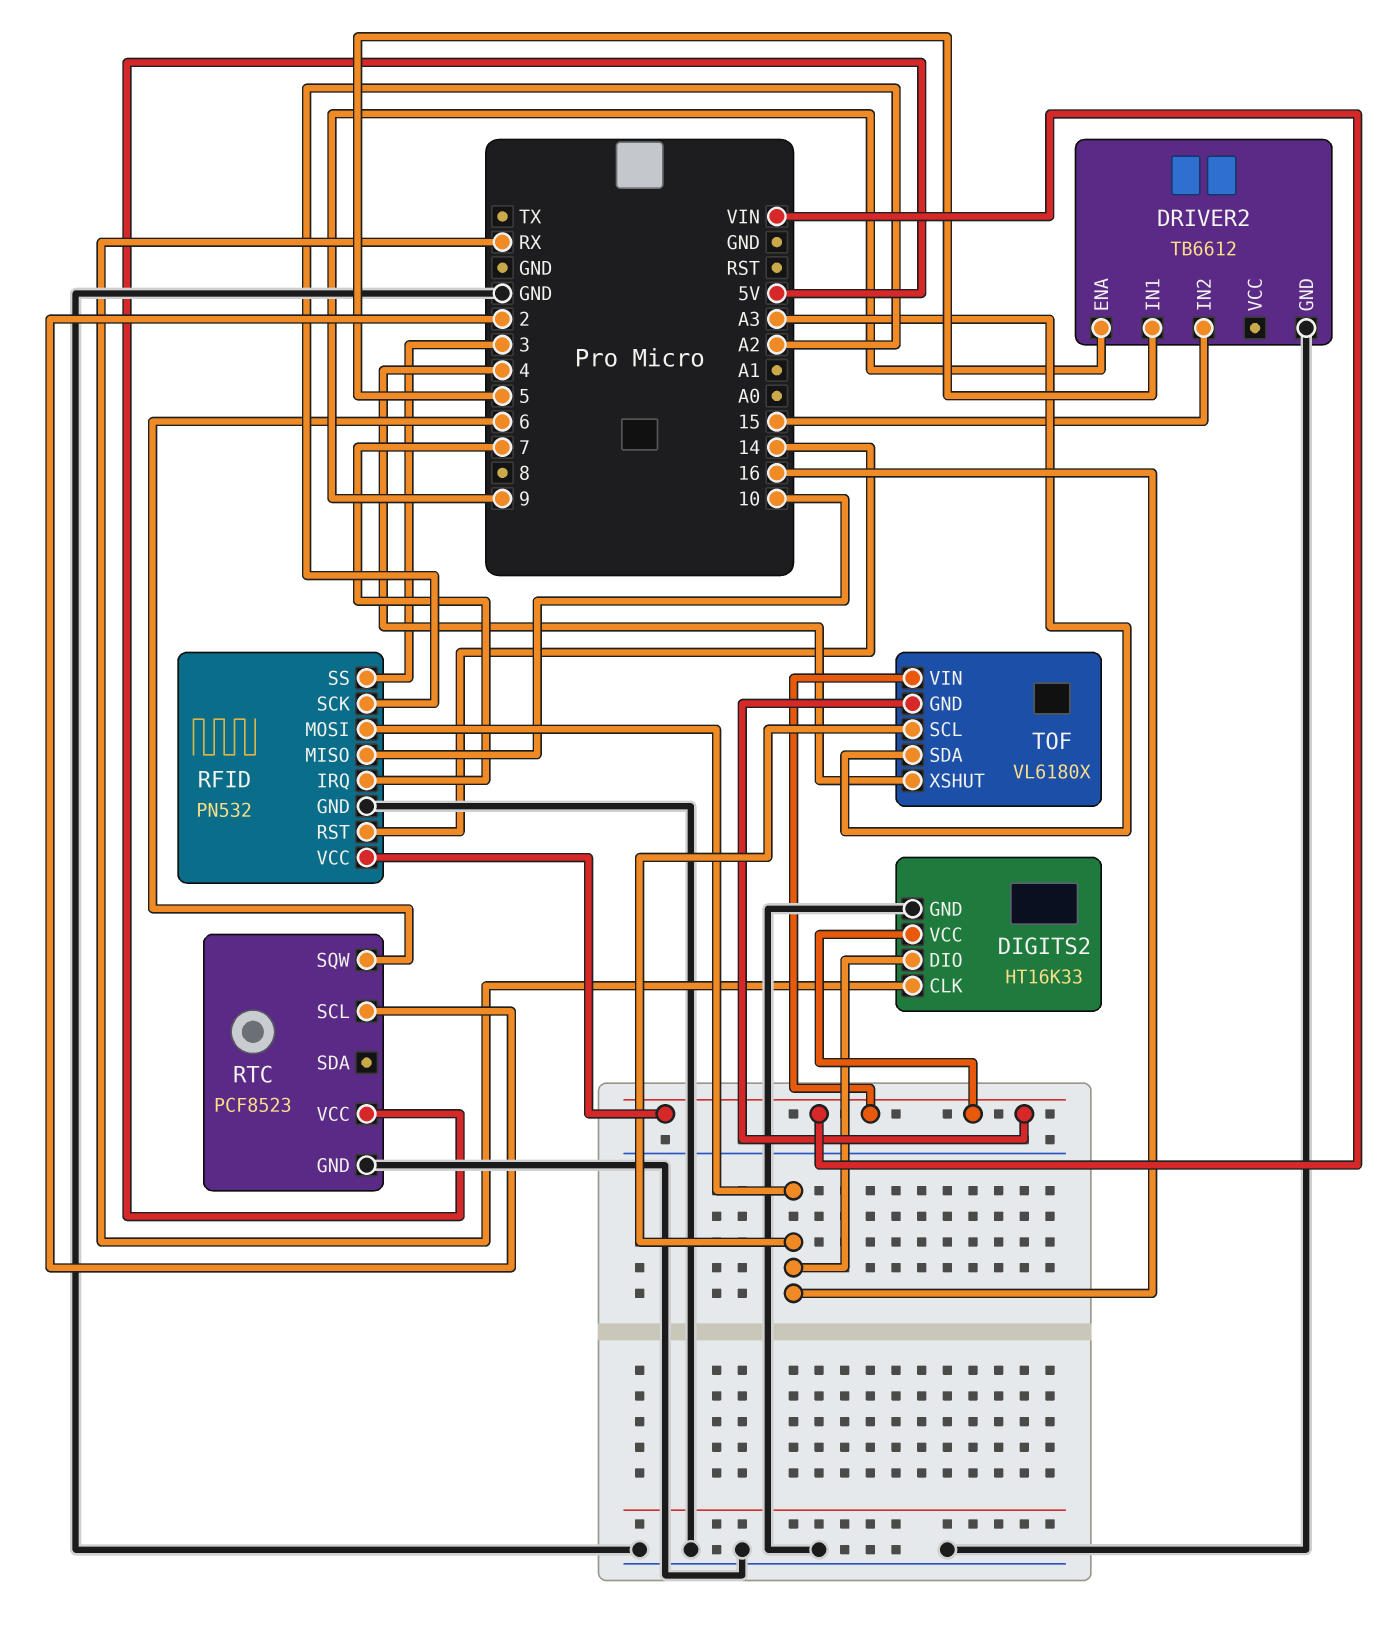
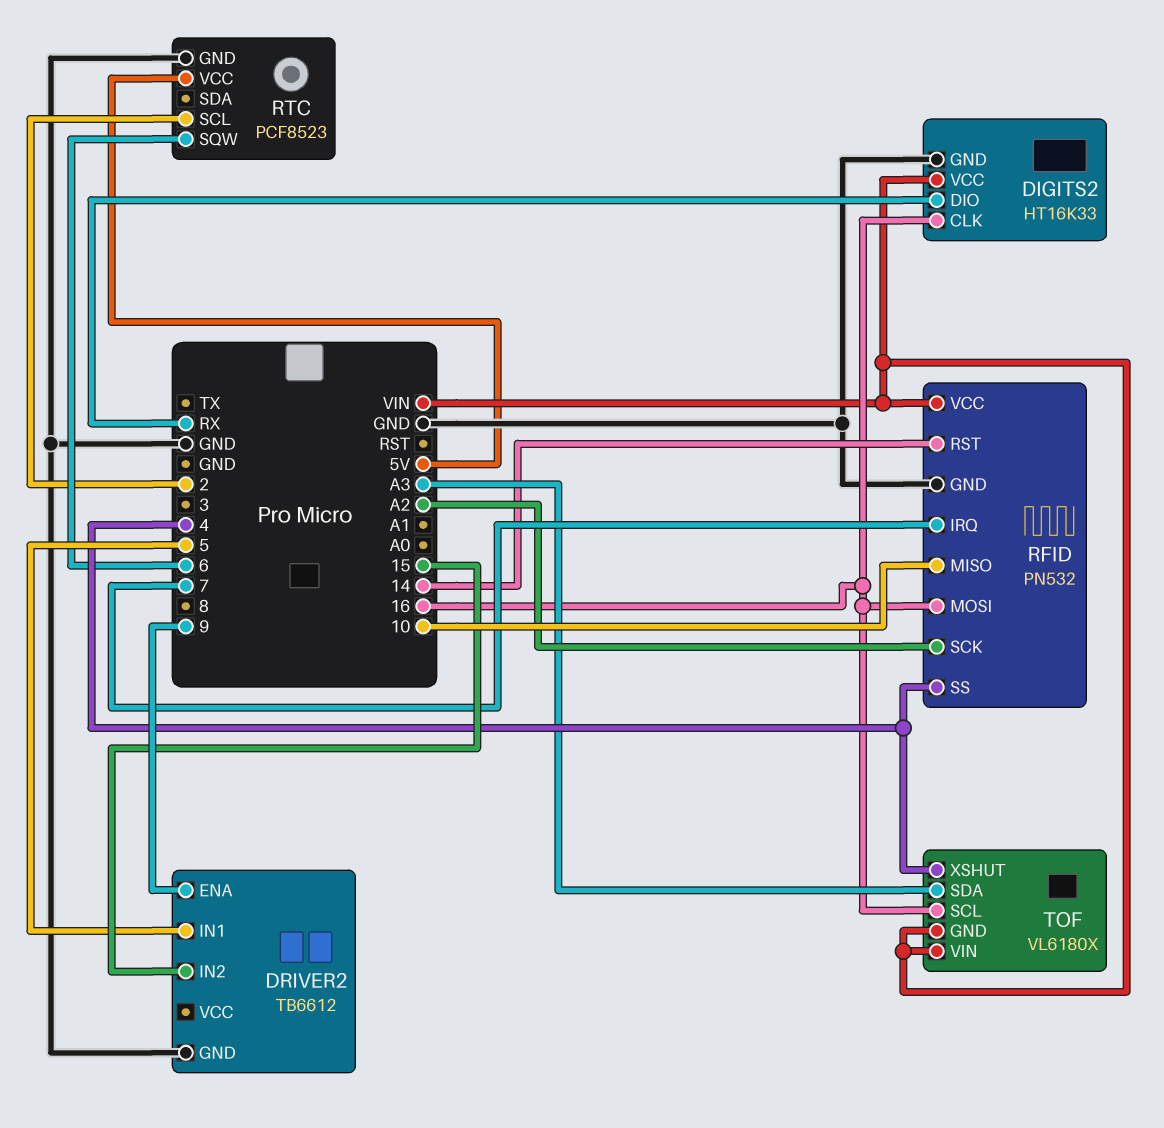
DIGITS2 pin CLK: RX -> 16
DIGITS2 pin DIO: 16 -> RX
RFID pin SS: 3 -> 4

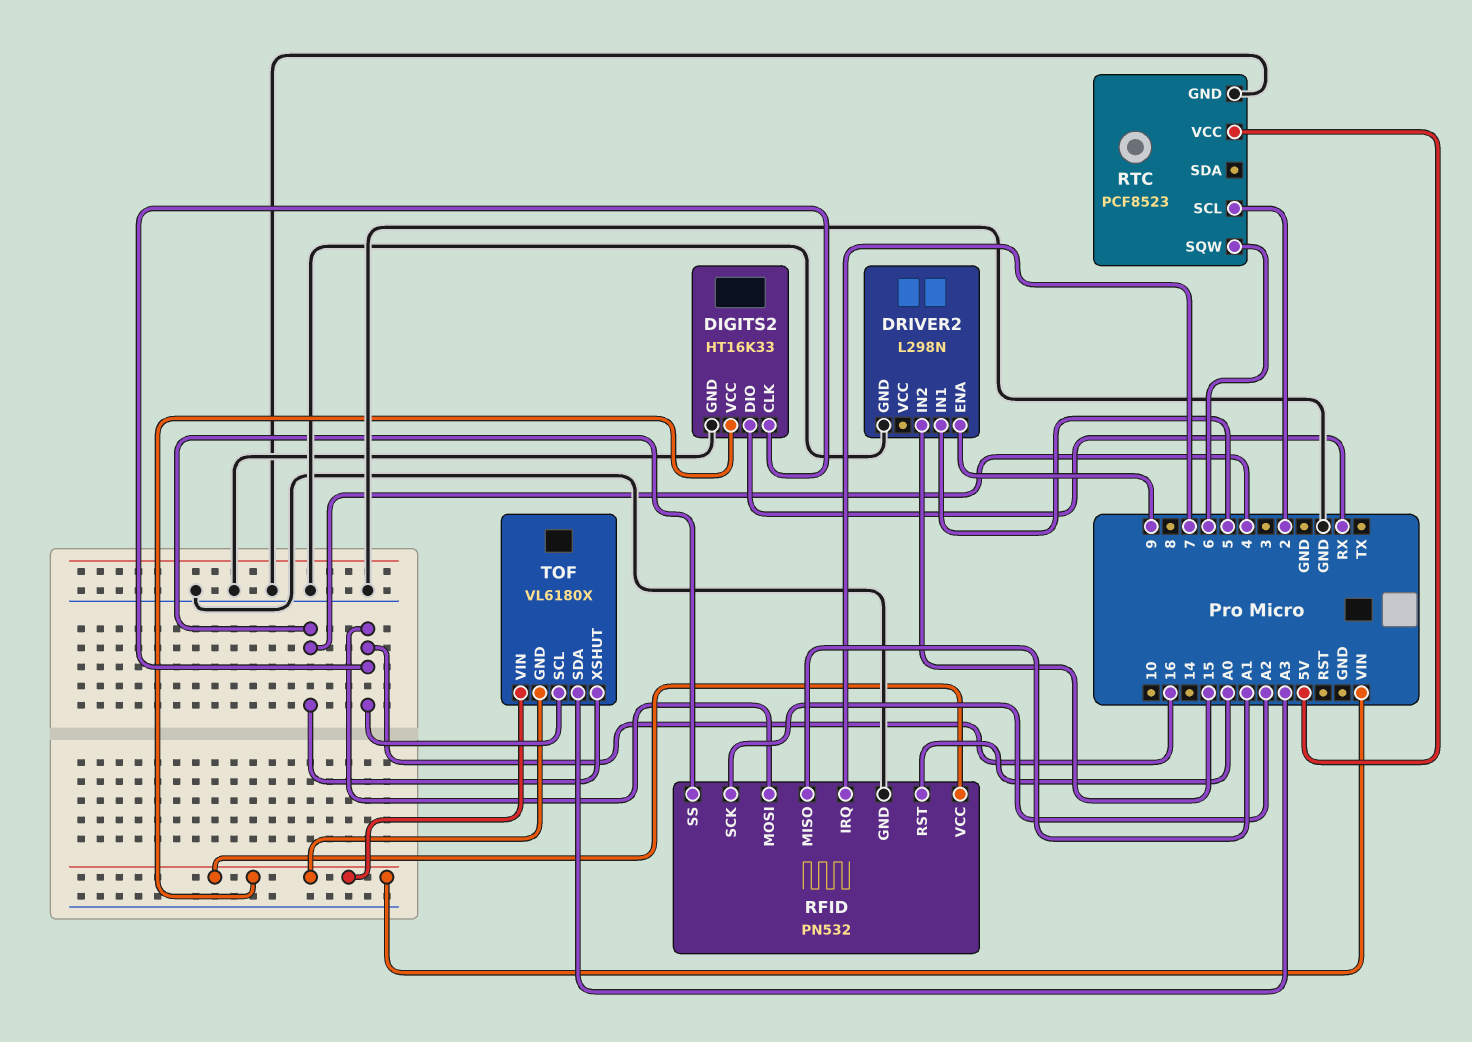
DRIVER2: TB6612 -> L298N
RFID pin MISO: 10 -> A1
RFID pin RST: 14 -> A0

